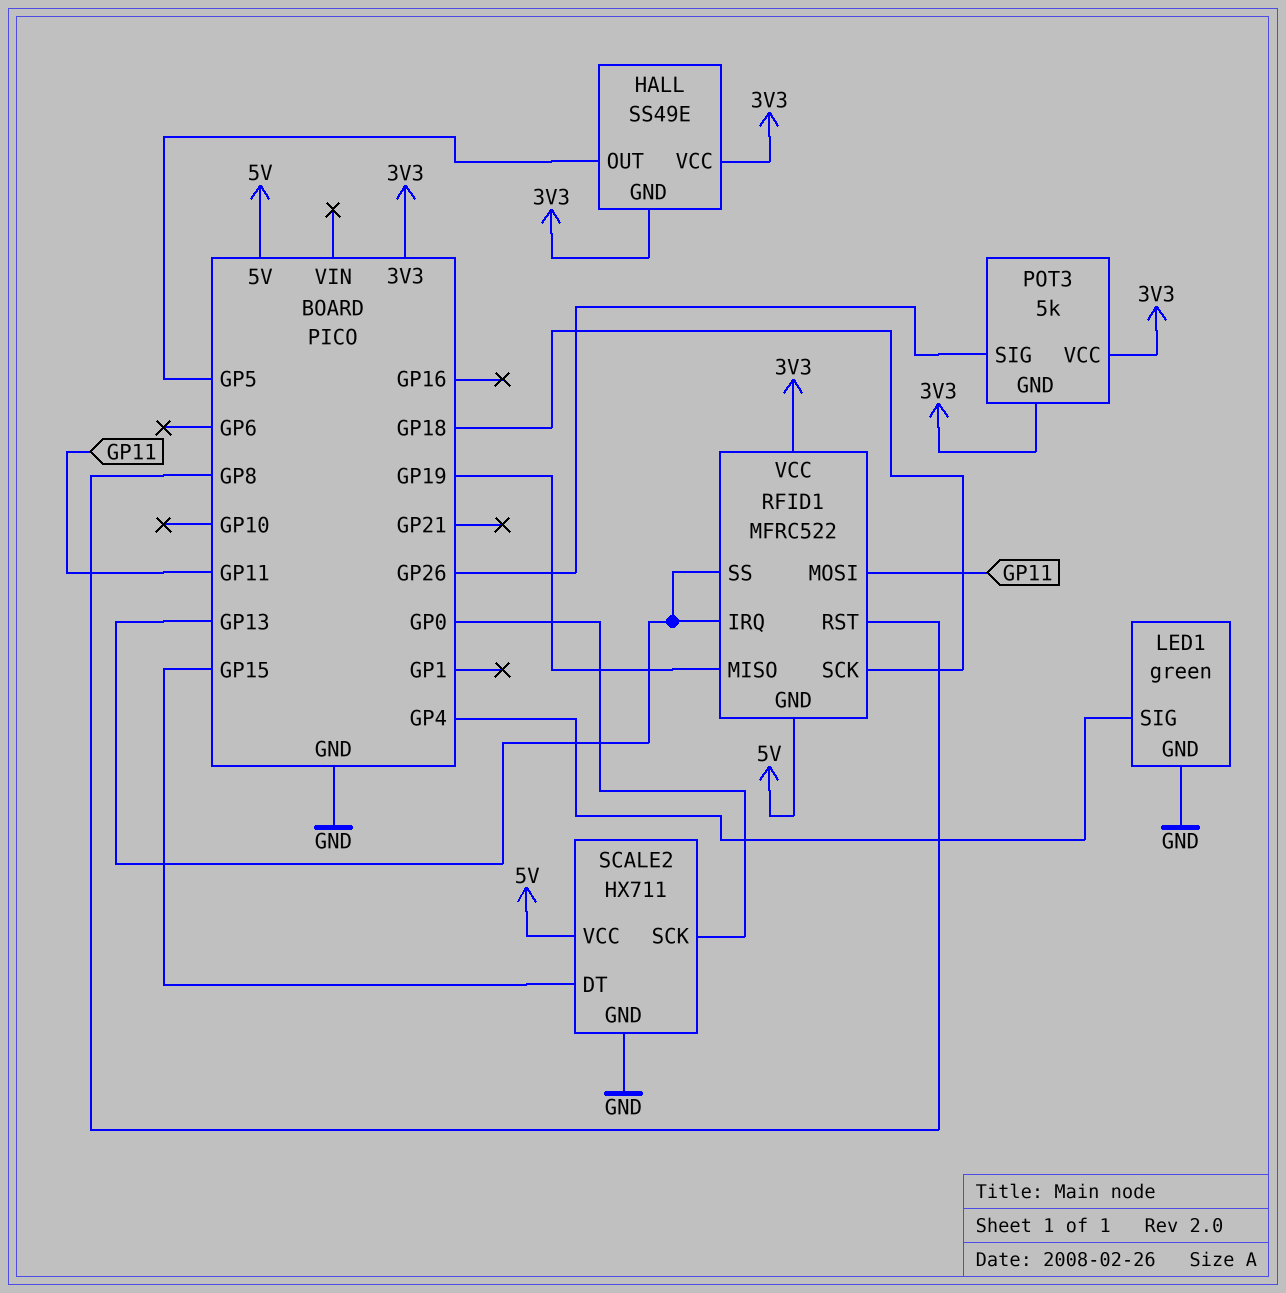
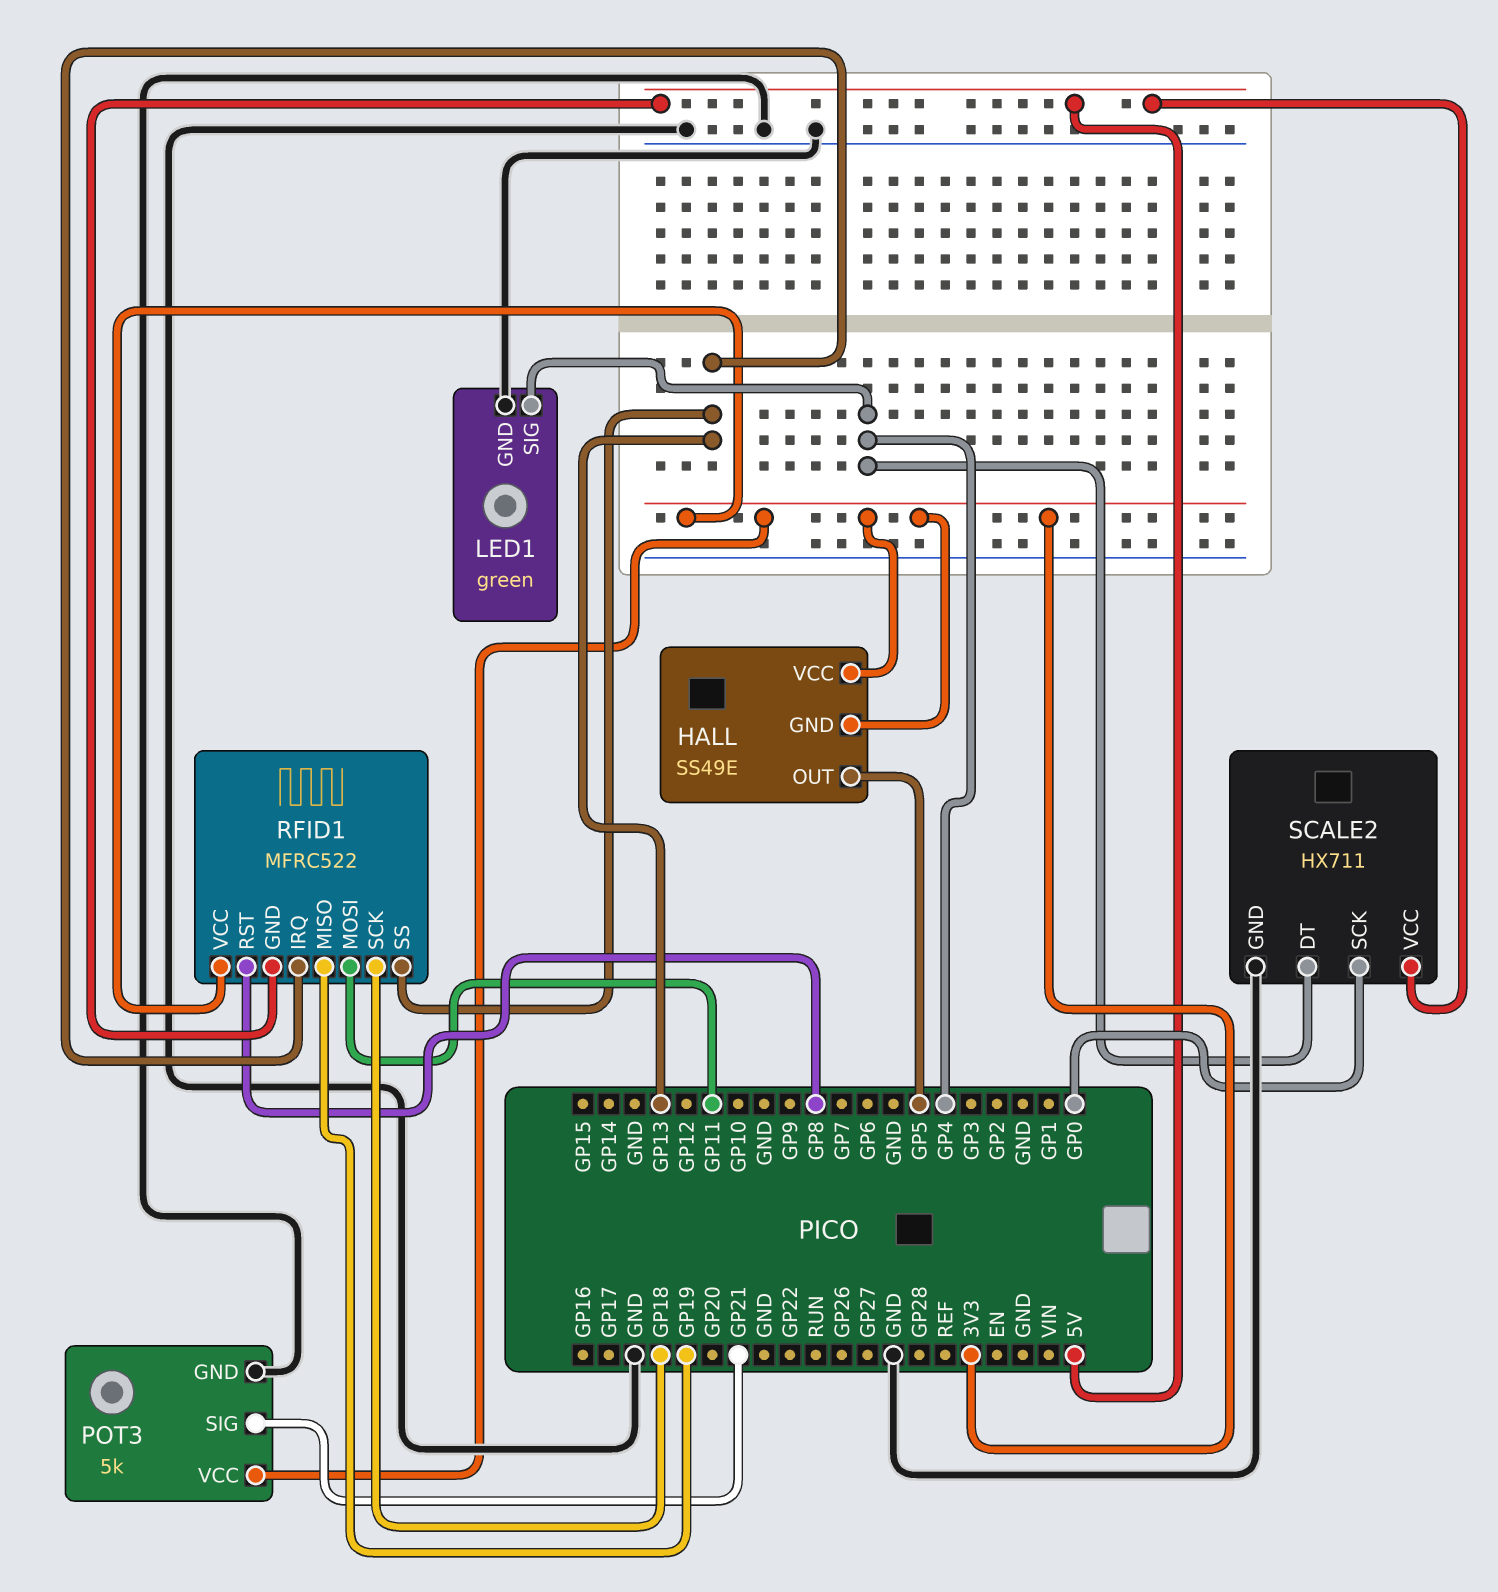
POT3 pin GND: 3V3 -> GND
POT3 pin SIG: GP26 -> GP21
SCALE2 pin DT: GP15 -> GP4

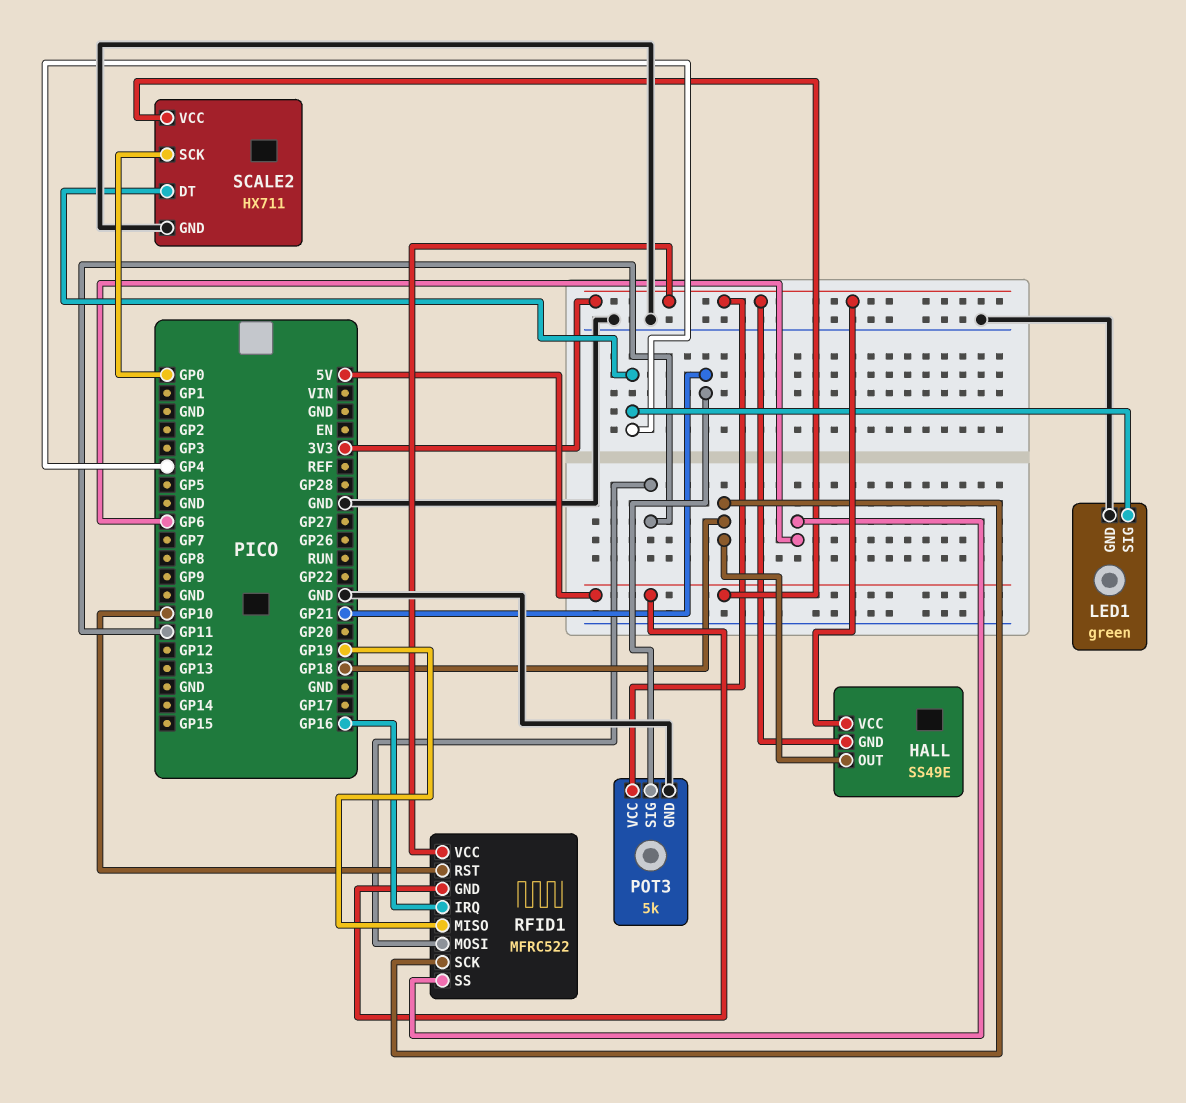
HALL pin OUT: GP5 -> GP18
RFID1 pin IRQ: GP13 -> GP16
RFID1 pin RST: GP8 -> GP10
RFID1 pin SS: GP13 -> GP6

